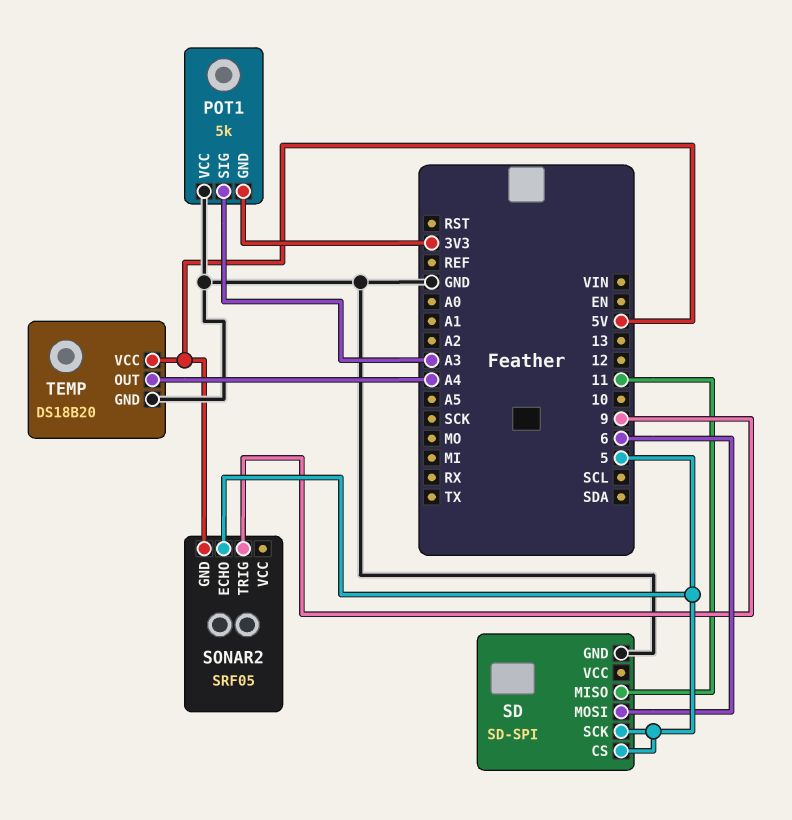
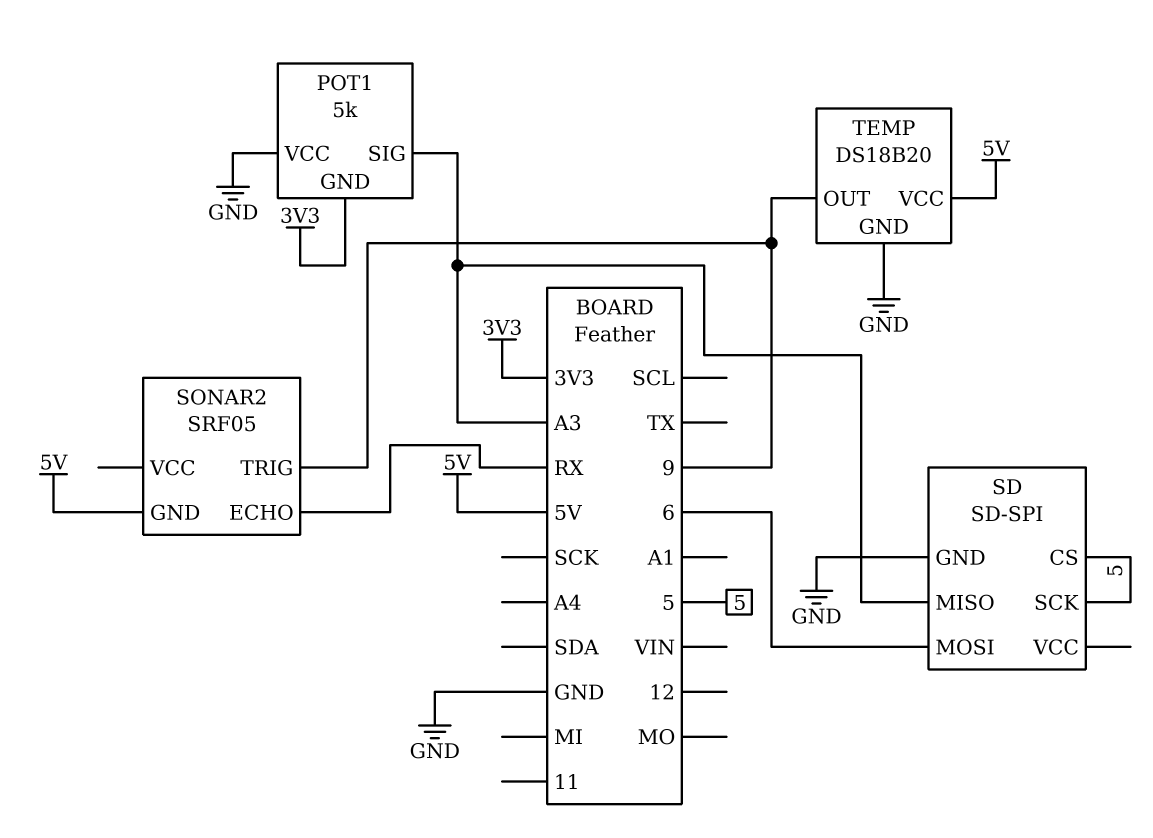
SD pin MISO: 11 -> A3
SONAR2 pin ECHO: 5 -> RX
TEMP pin OUT: A4 -> 9

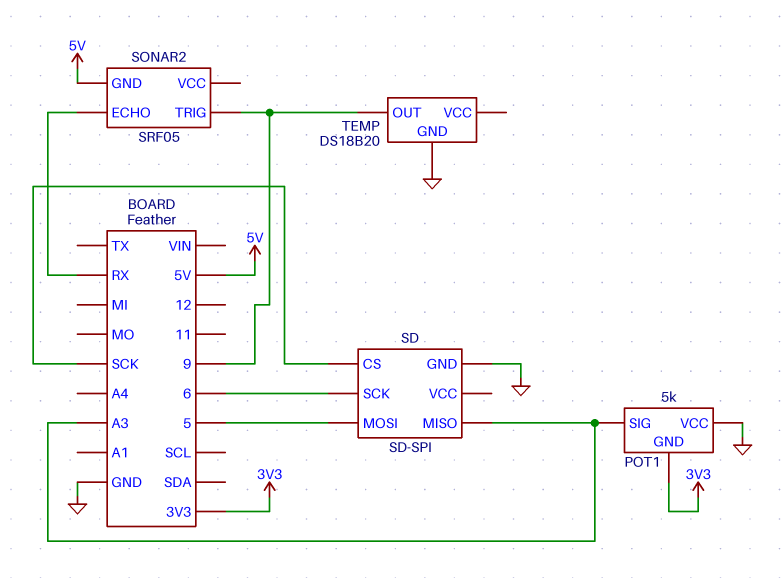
SD pin CS: 5 -> SCK
SD pin MOSI: 6 -> 5
SD pin SCK: 5 -> 6
TEMP pin VCC: 5V -> none

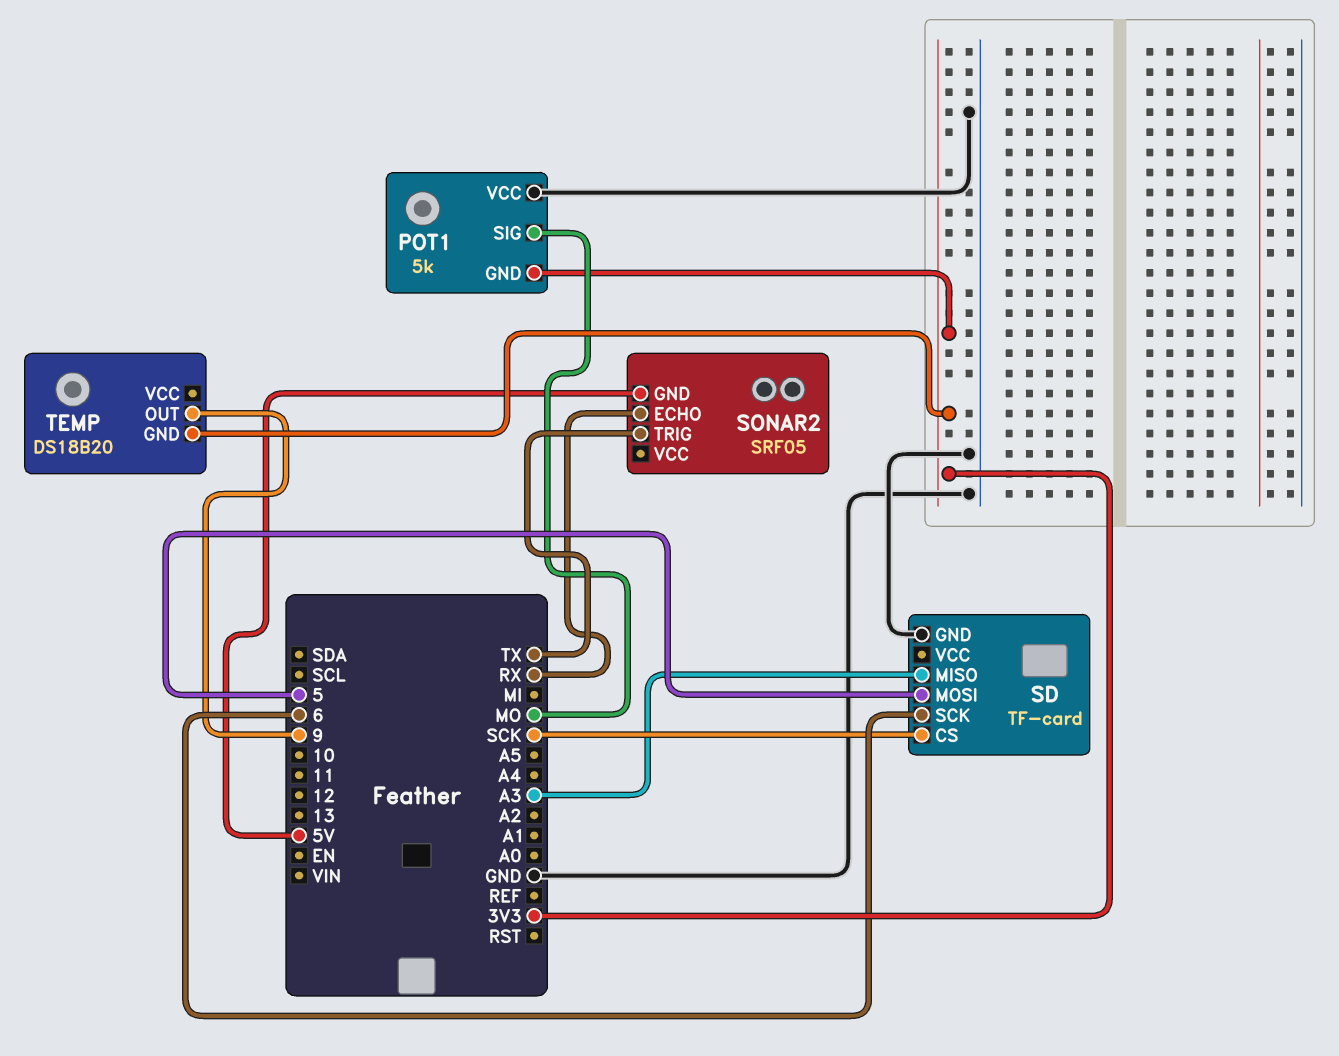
POT1 pin SIG: A3 -> MO
SD: SD-SPI -> TF-card
SONAR2 pin TRIG: 9 -> TX
TEMP pin GND: GND -> 3V3

